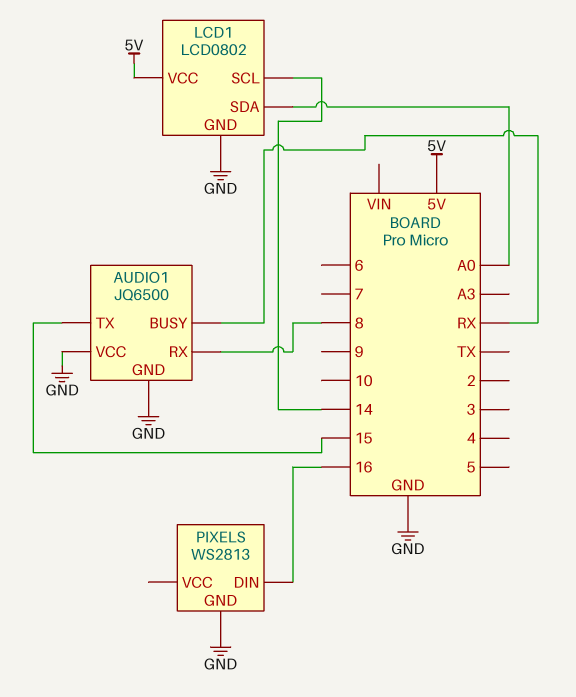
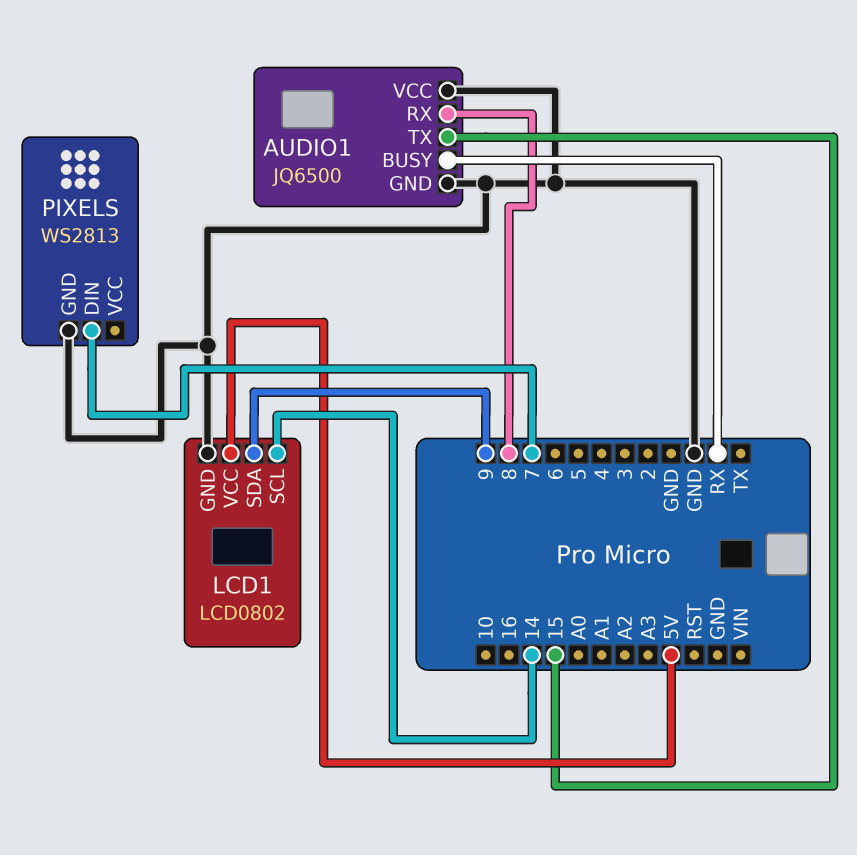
LCD1 pin SDA: A0 -> 9
PIXELS pin DIN: 16 -> 7

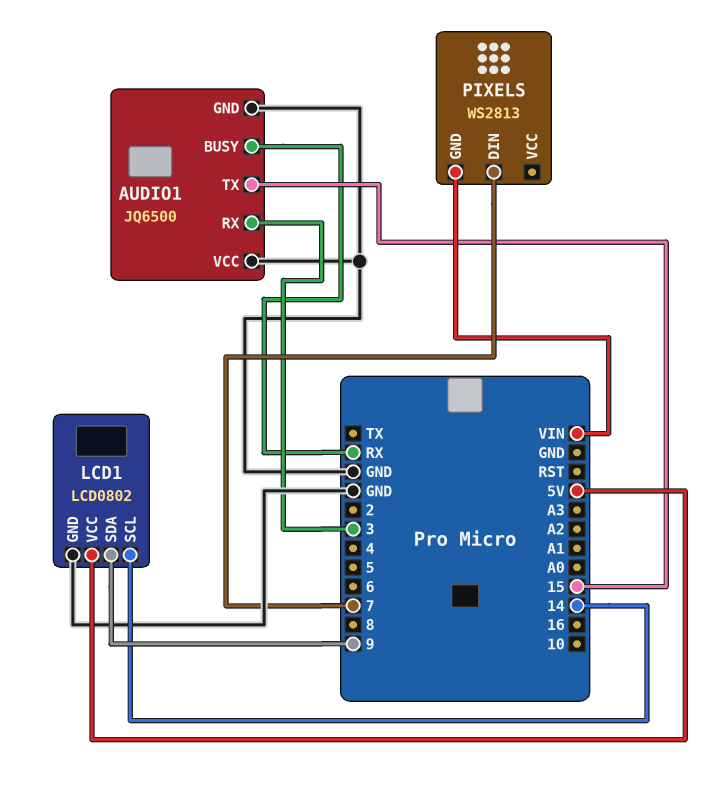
AUDIO1 pin RX: 8 -> 3
PIXELS pin GND: GND -> VIN

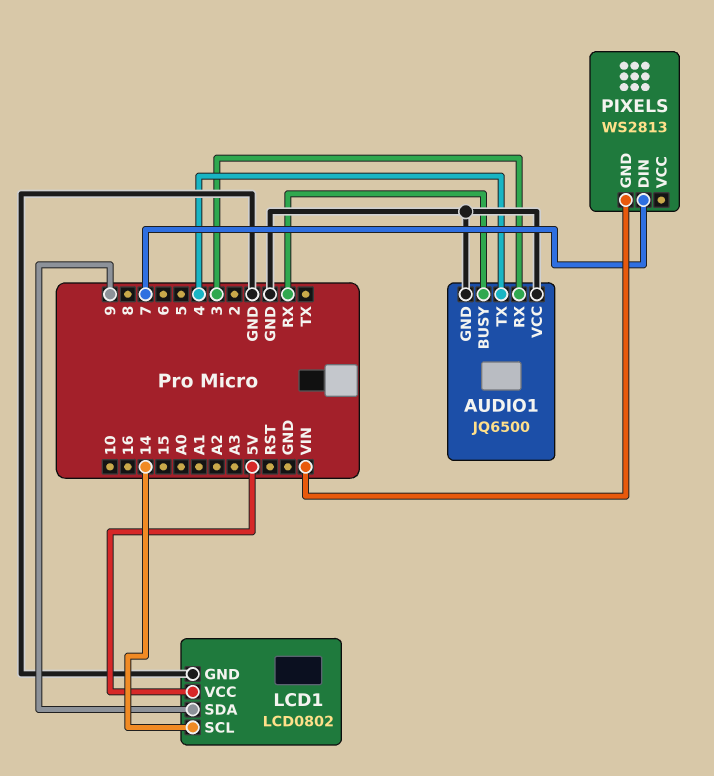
AUDIO1 pin TX: 15 -> 4

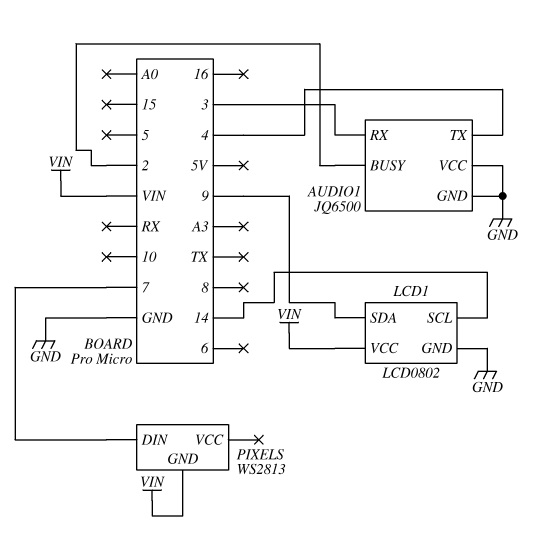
AUDIO1 pin BUSY: RX -> 2
LCD1 pin VCC: 5V -> VIN

